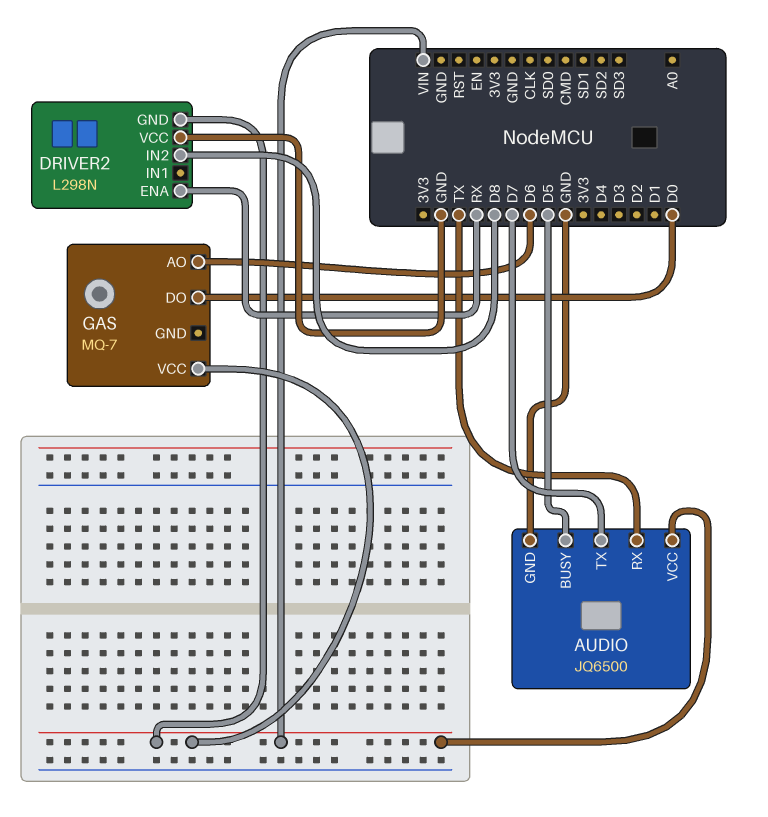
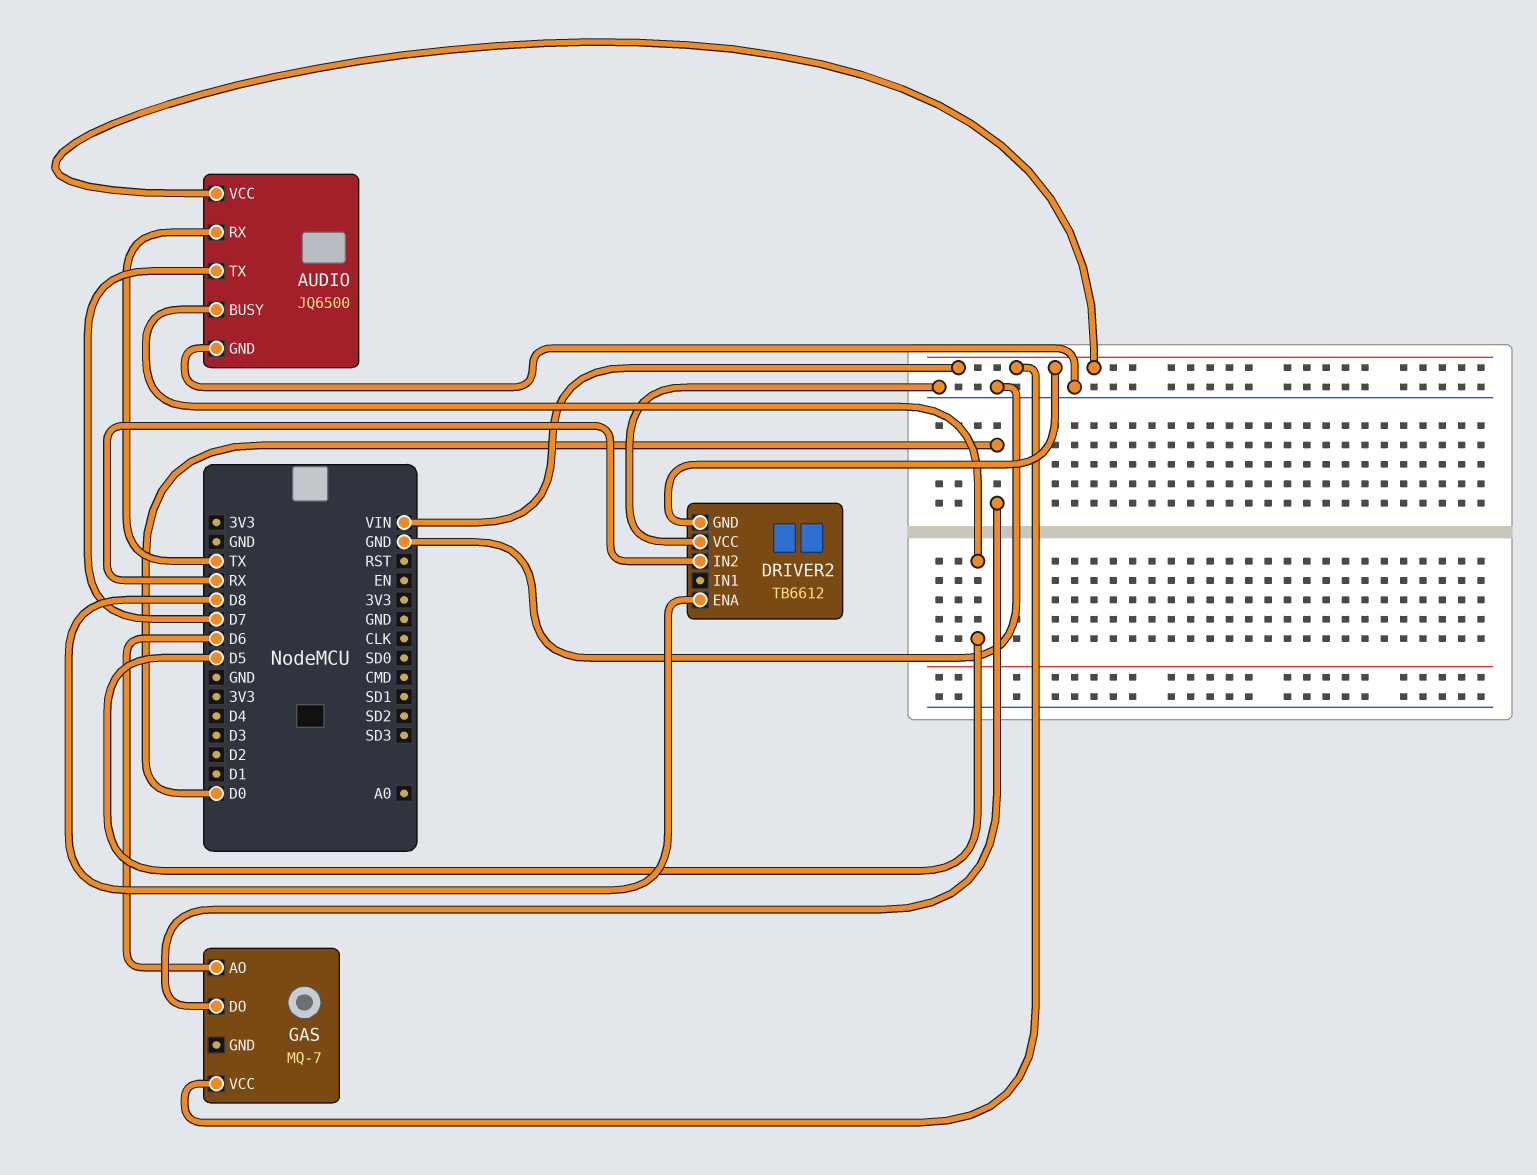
DRIVER2: L298N -> TB6612
DRIVER2 pin ENA: RX -> D8
DRIVER2 pin IN2: D8 -> RX

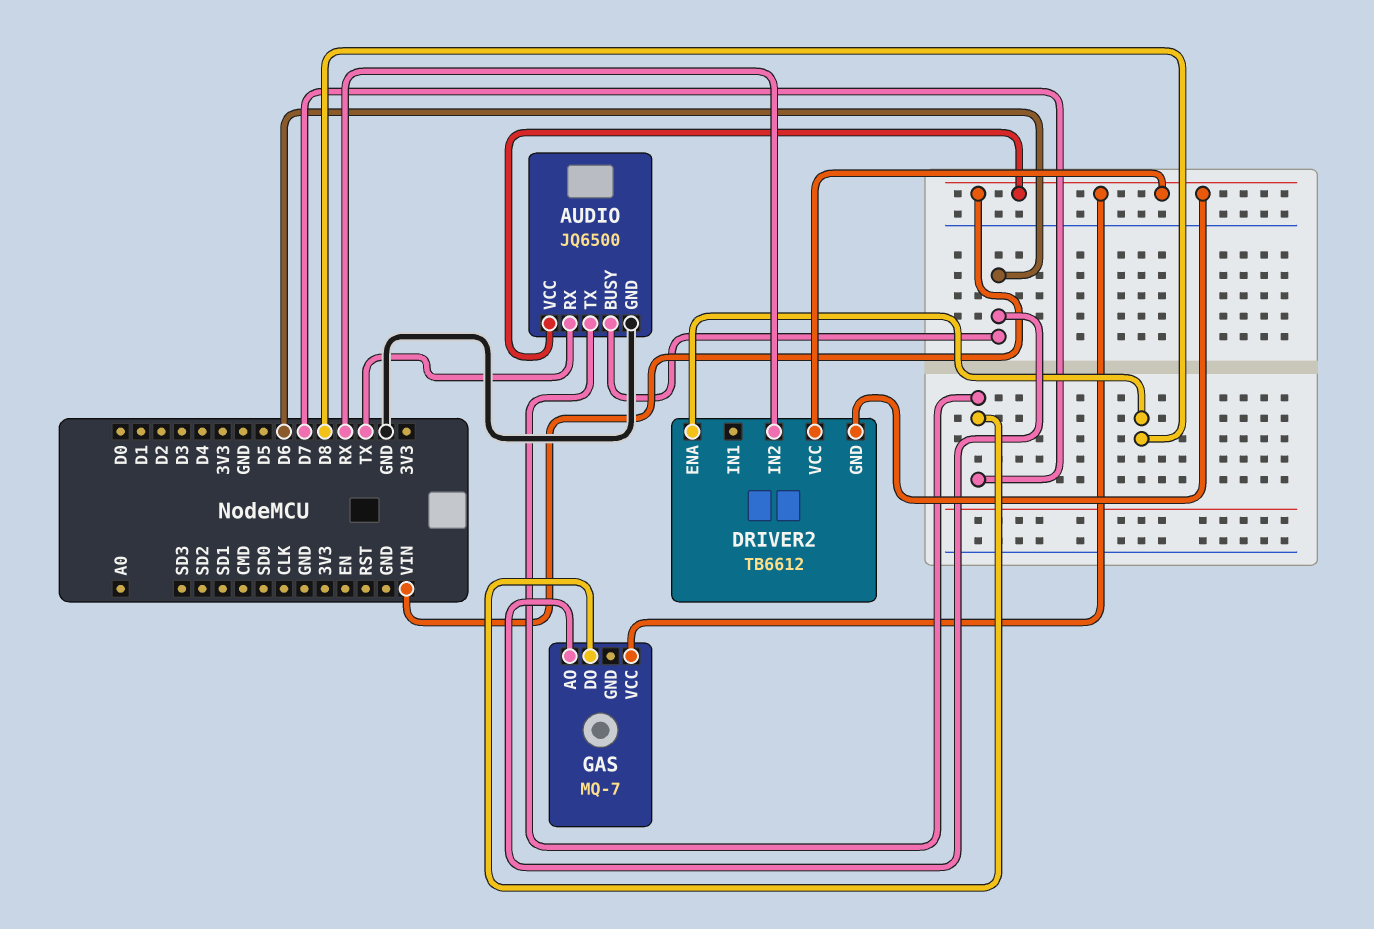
AUDIO pin BUSY: D5 -> D6
DRIVER2 pin VCC: GND -> VIN
GAS pin DO: D0 -> D7

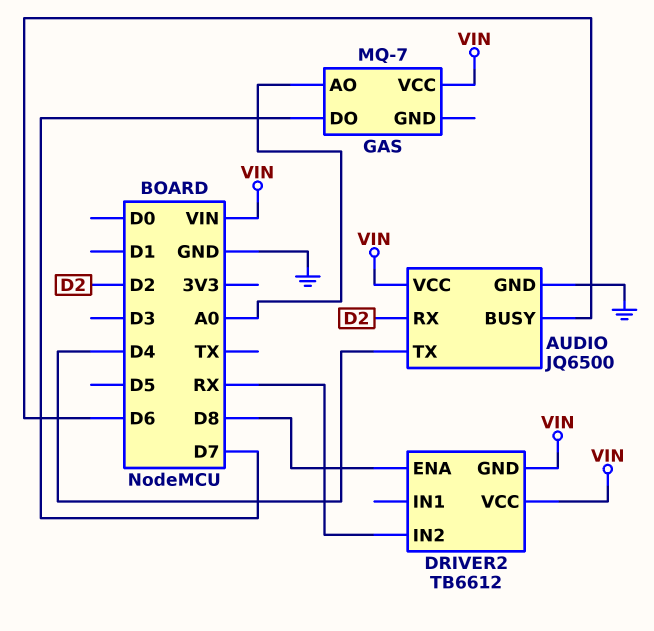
AUDIO pin RX: TX -> D2
AUDIO pin TX: D7 -> D4
GAS pin AO: D6 -> A0

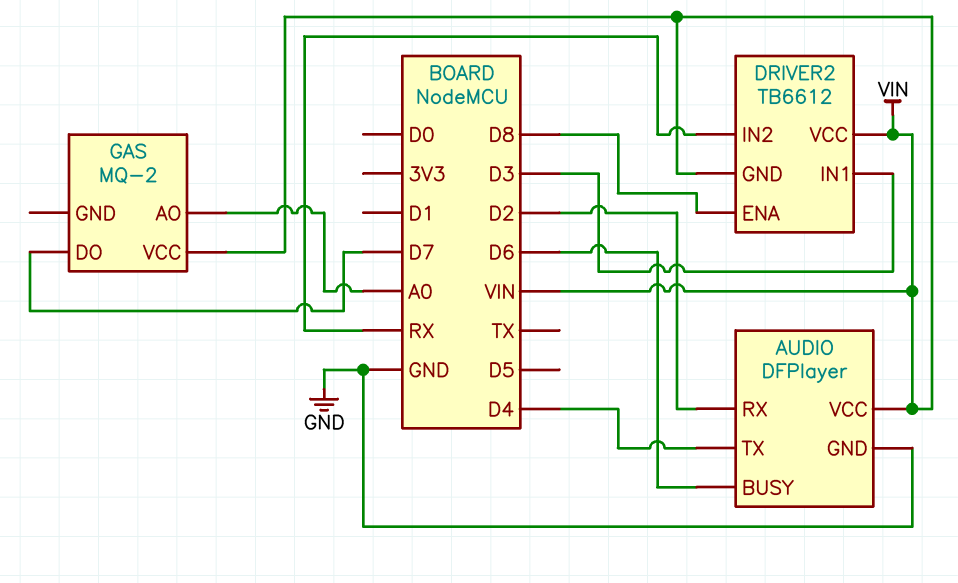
AUDIO: JQ6500 -> DFPlayer
DRIVER2 pin IN1: none -> D3
GAS: MQ-7 -> MQ-2

